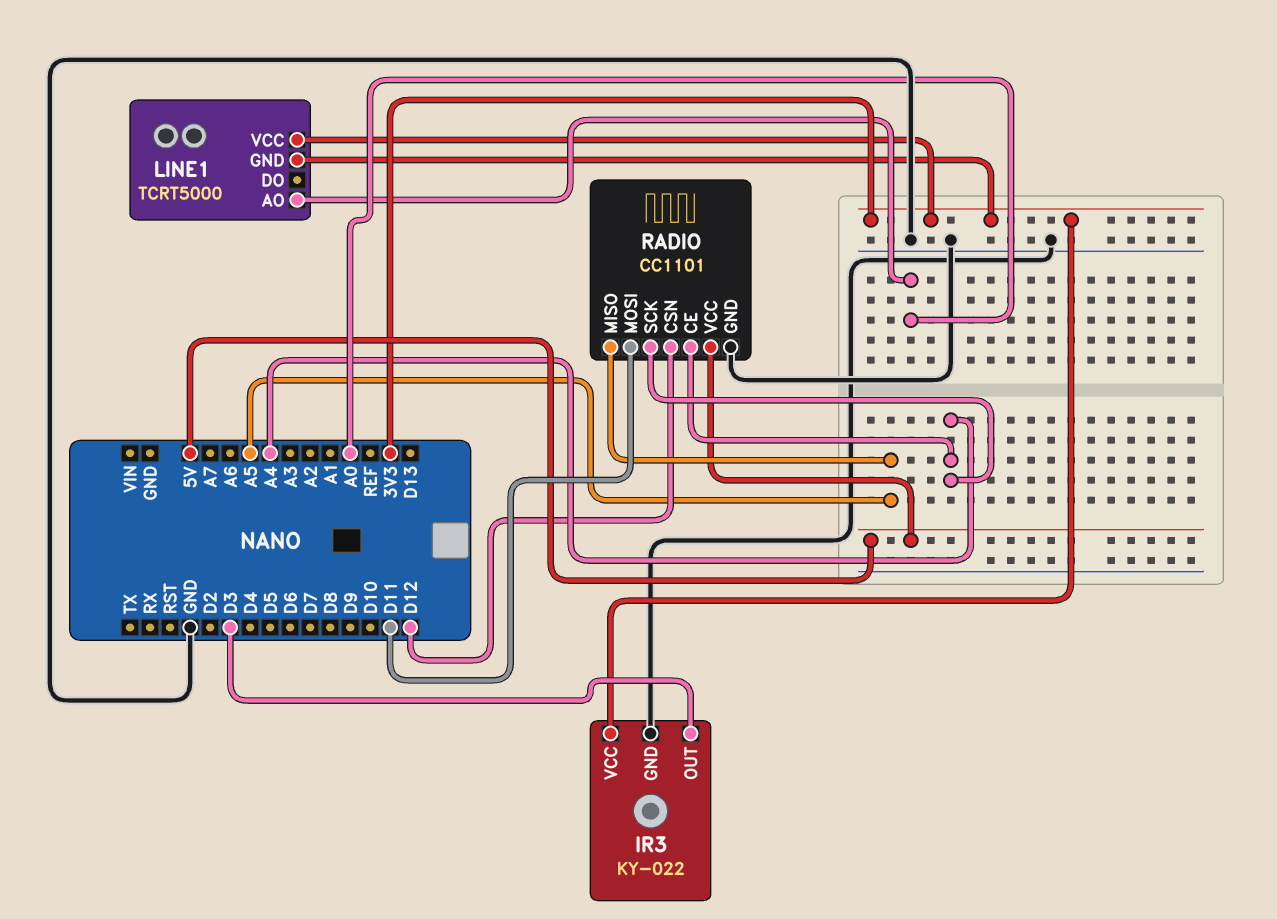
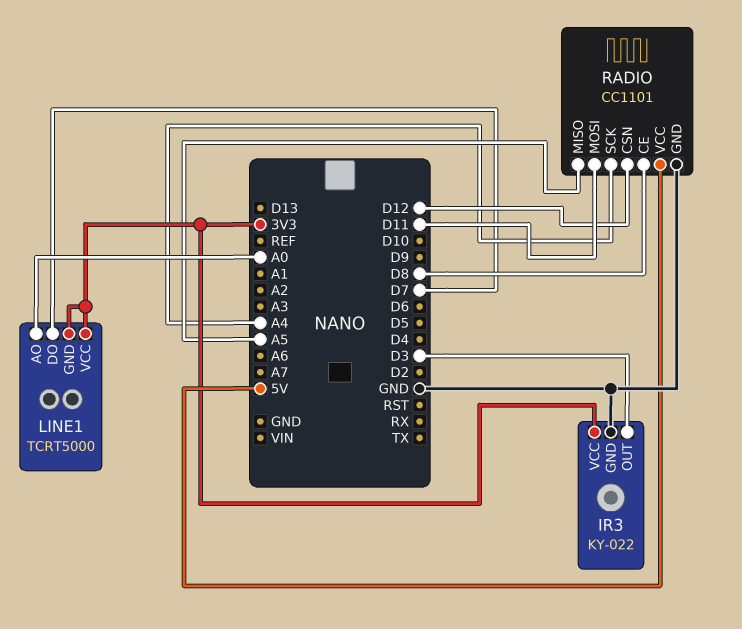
LINE1 pin DO: none -> D7
RADIO pin CE: A4 -> D8

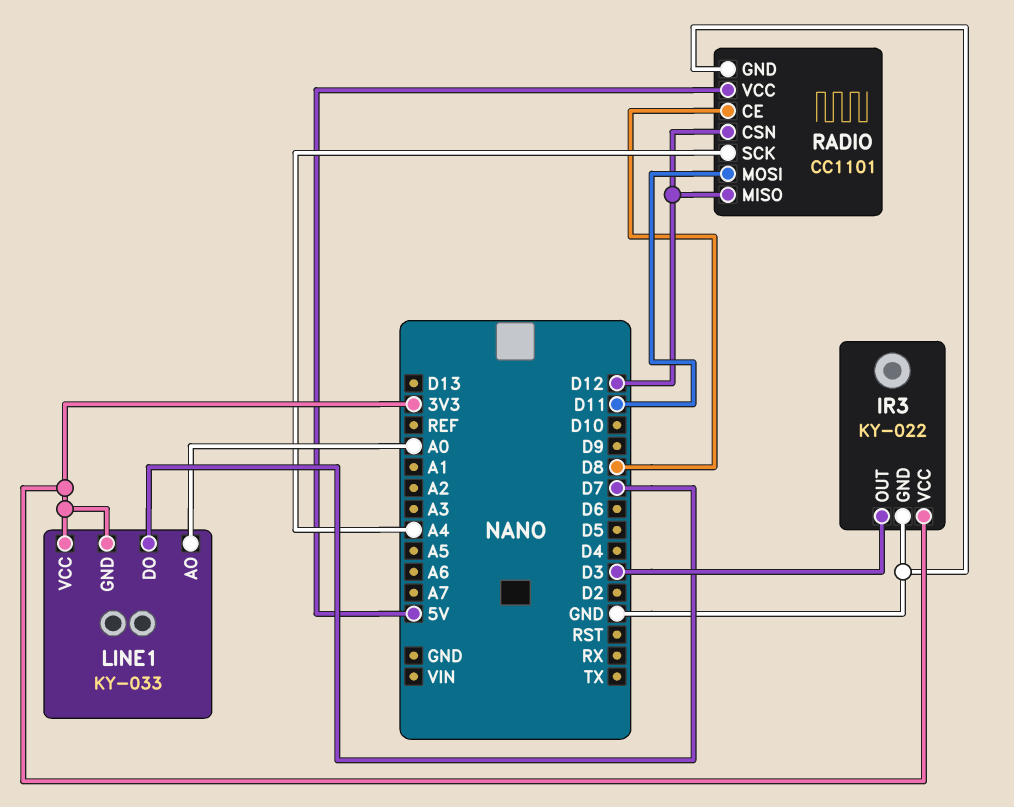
LINE1: TCRT5000 -> KY-033
RADIO pin MISO: A5 -> D12

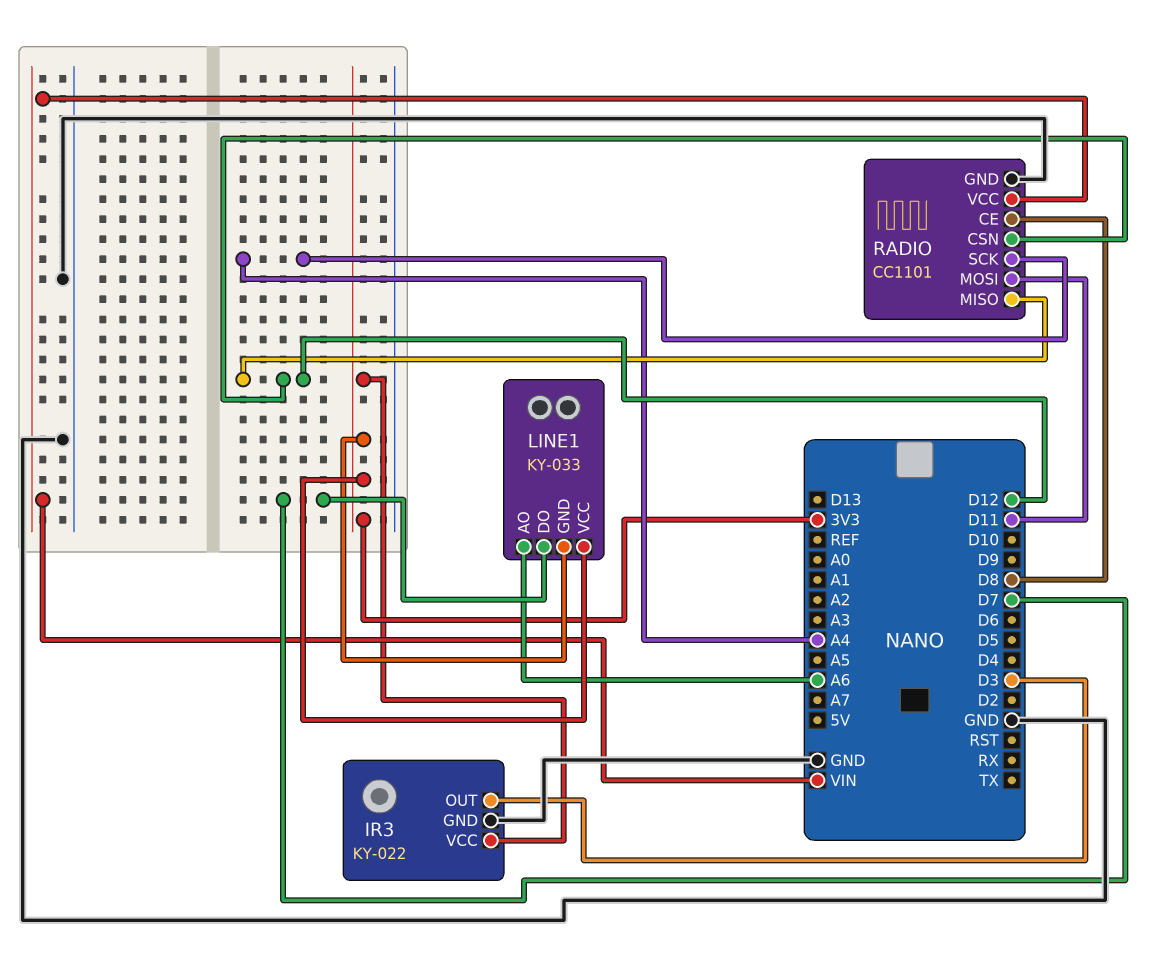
LINE1 pin AO: A0 -> A6
RADIO pin VCC: 5V -> VIN

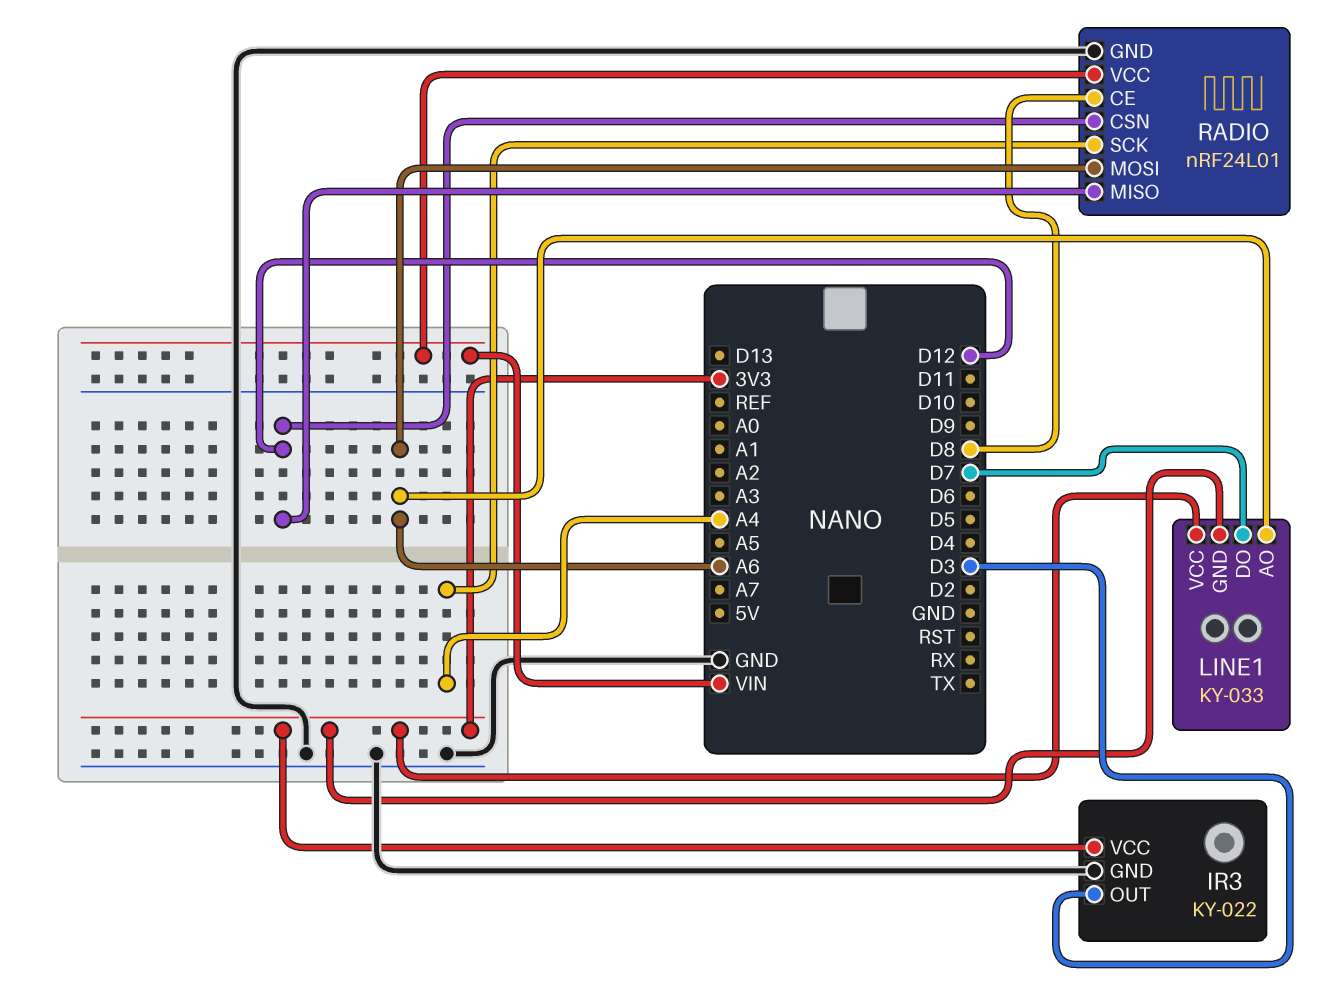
RADIO: CC1101 -> nRF24L01
RADIO pin MOSI: D11 -> A6

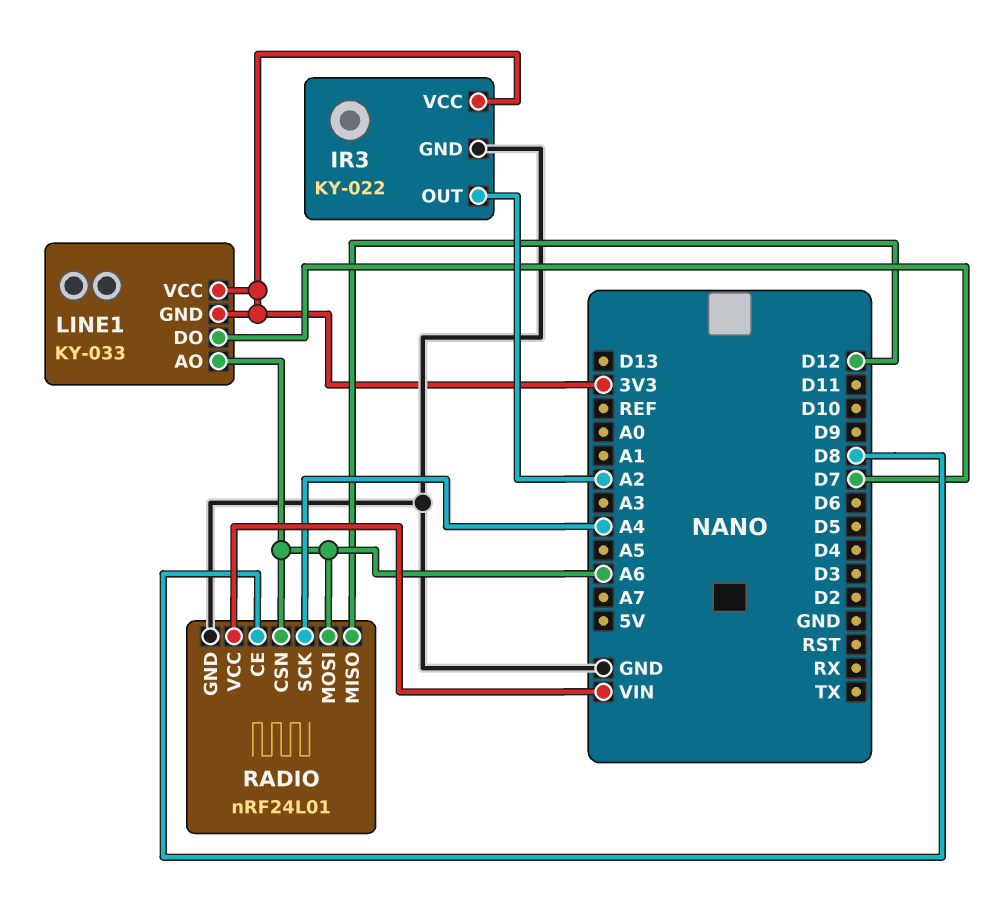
IR3 pin OUT: D3 -> A2
RADIO pin CSN: D12 -> A6

